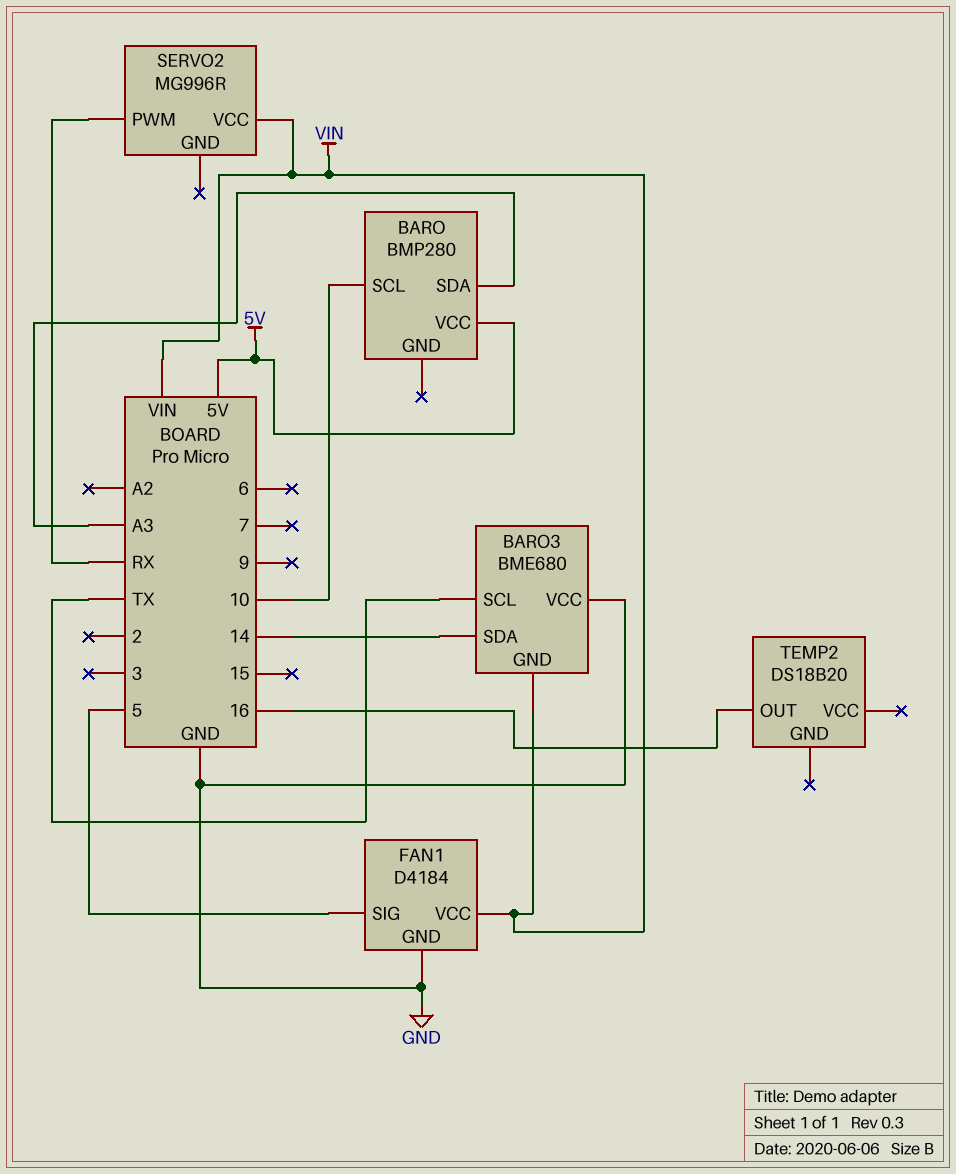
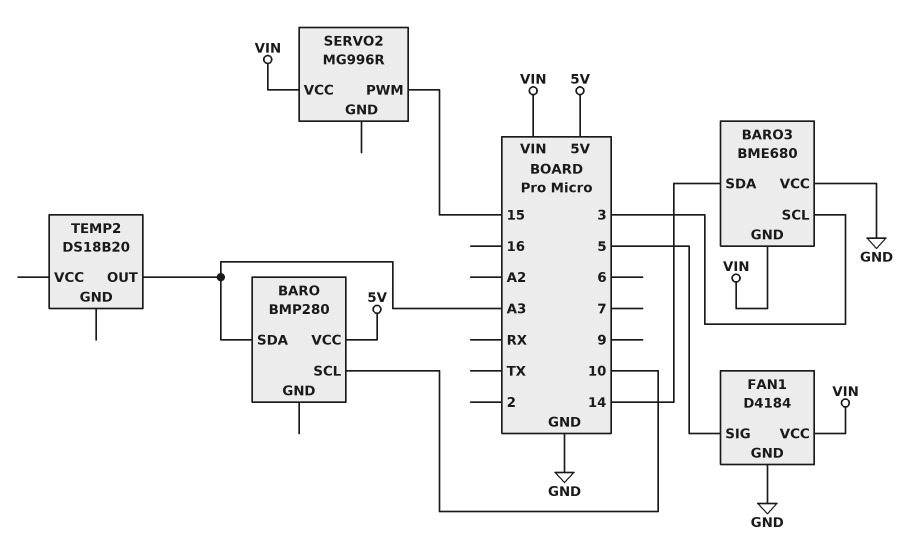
BARO3 pin SCL: TX -> 3
SERVO2 pin PWM: RX -> 15
TEMP2 pin OUT: 16 -> A3

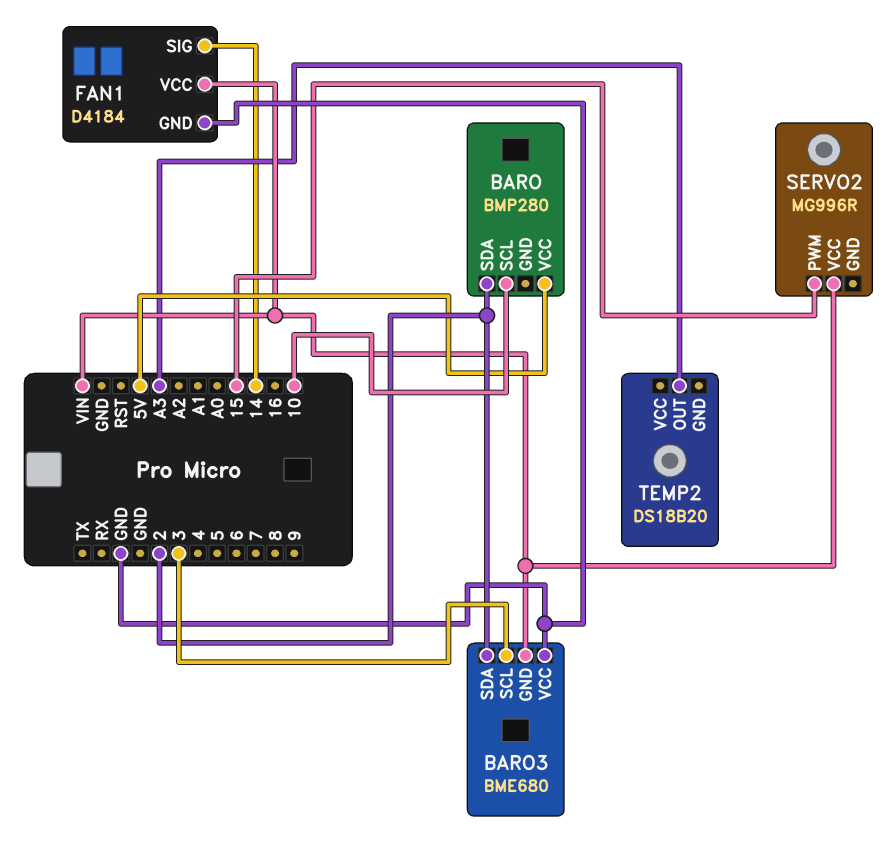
BARO pin SDA: A3 -> 2
BARO3 pin SDA: 14 -> 2
FAN1 pin SIG: 5 -> 14

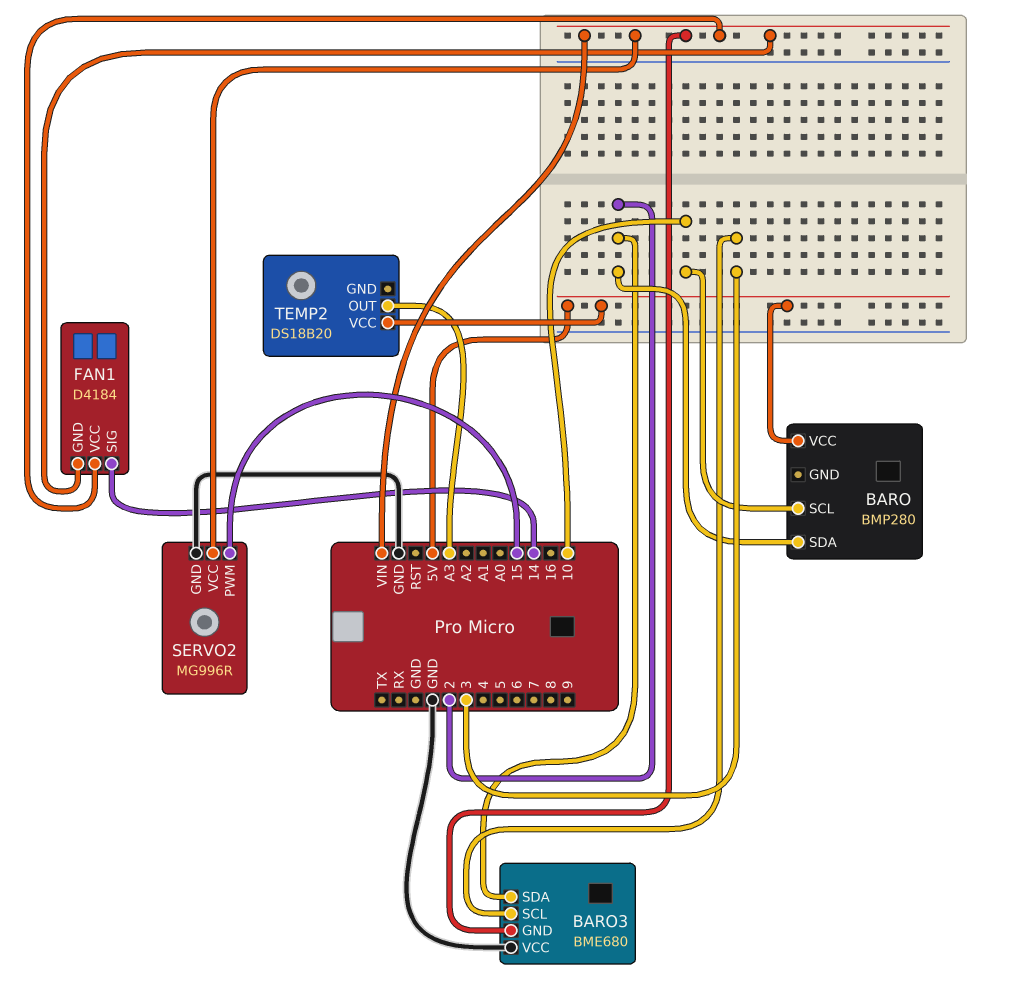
FAN1 pin GND: GND -> VIN
SERVO2 pin GND: none -> GND
TEMP2 pin VCC: none -> 5V

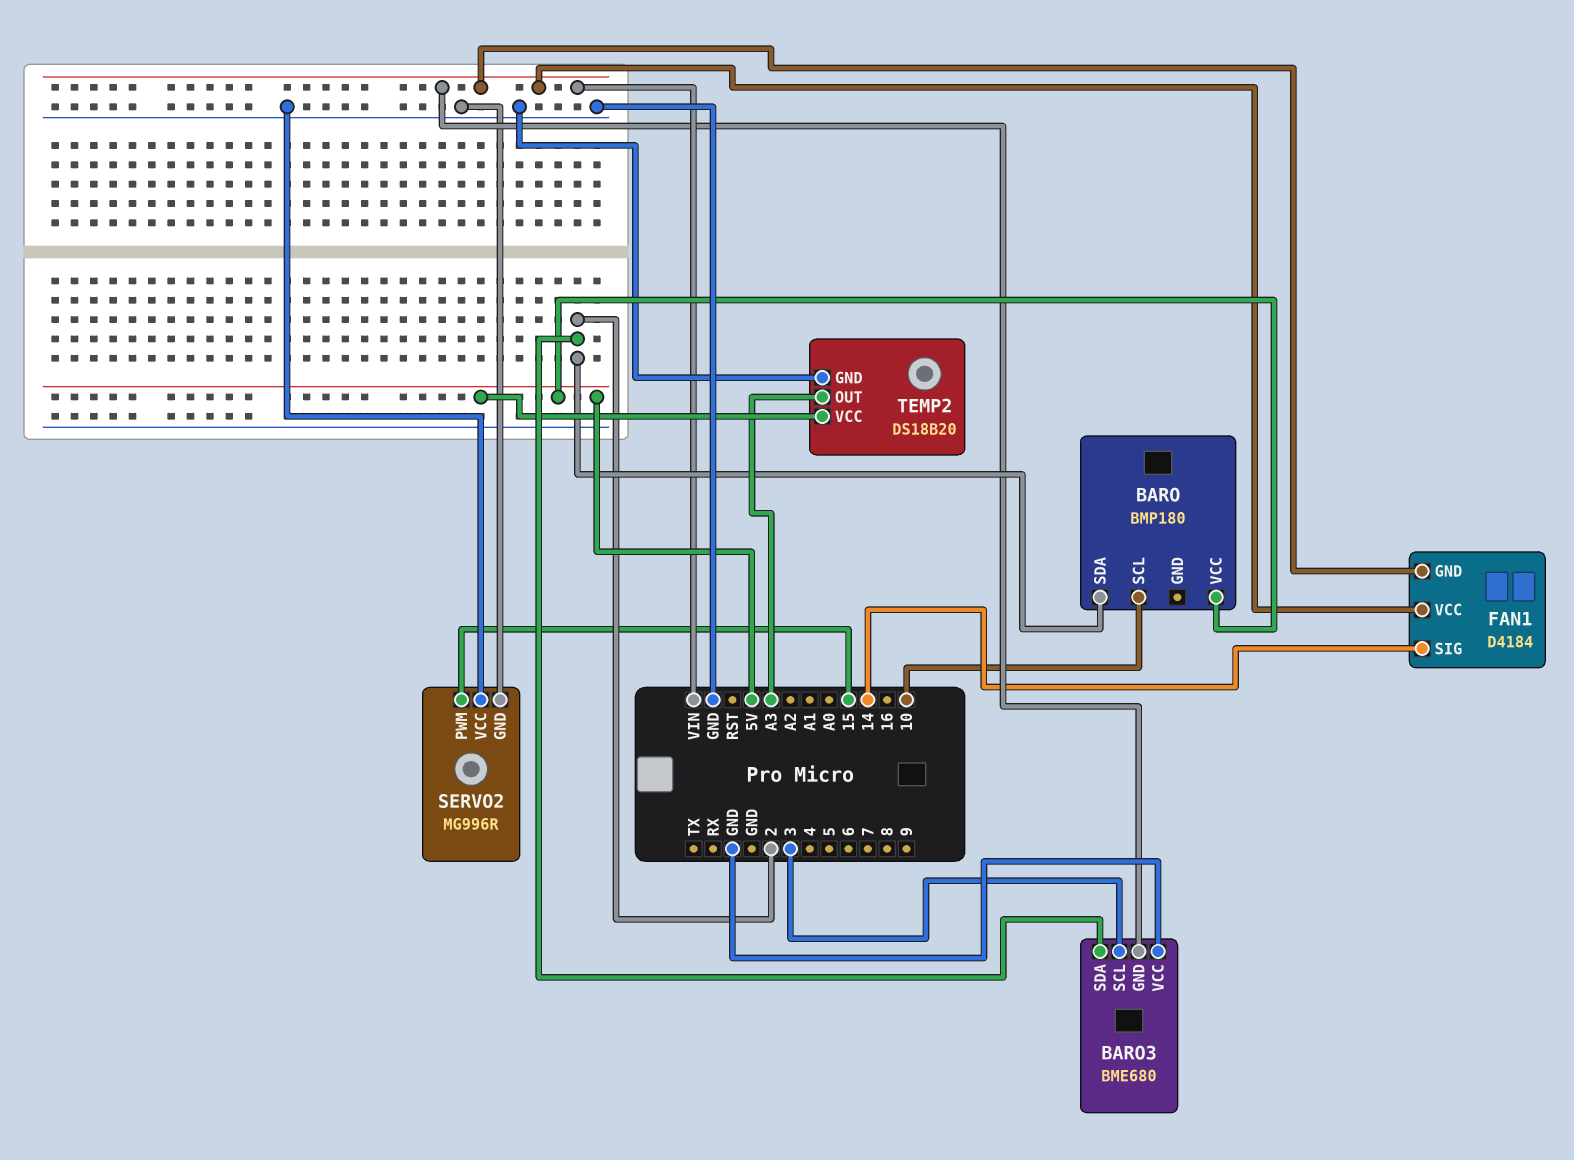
BARO: BMP280 -> BMP180
SERVO2 pin VCC: VIN -> GND
TEMP2 pin GND: none -> GND

